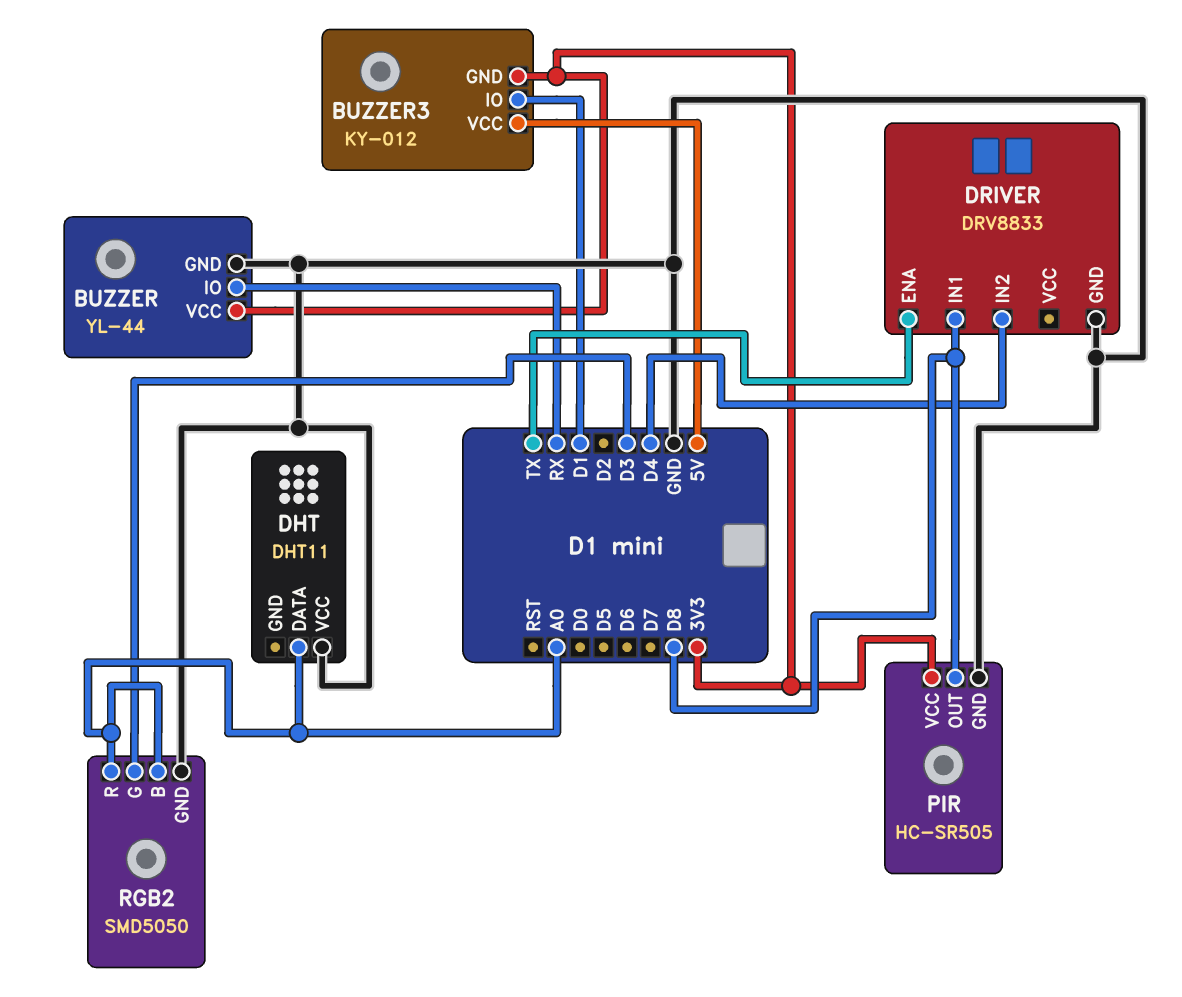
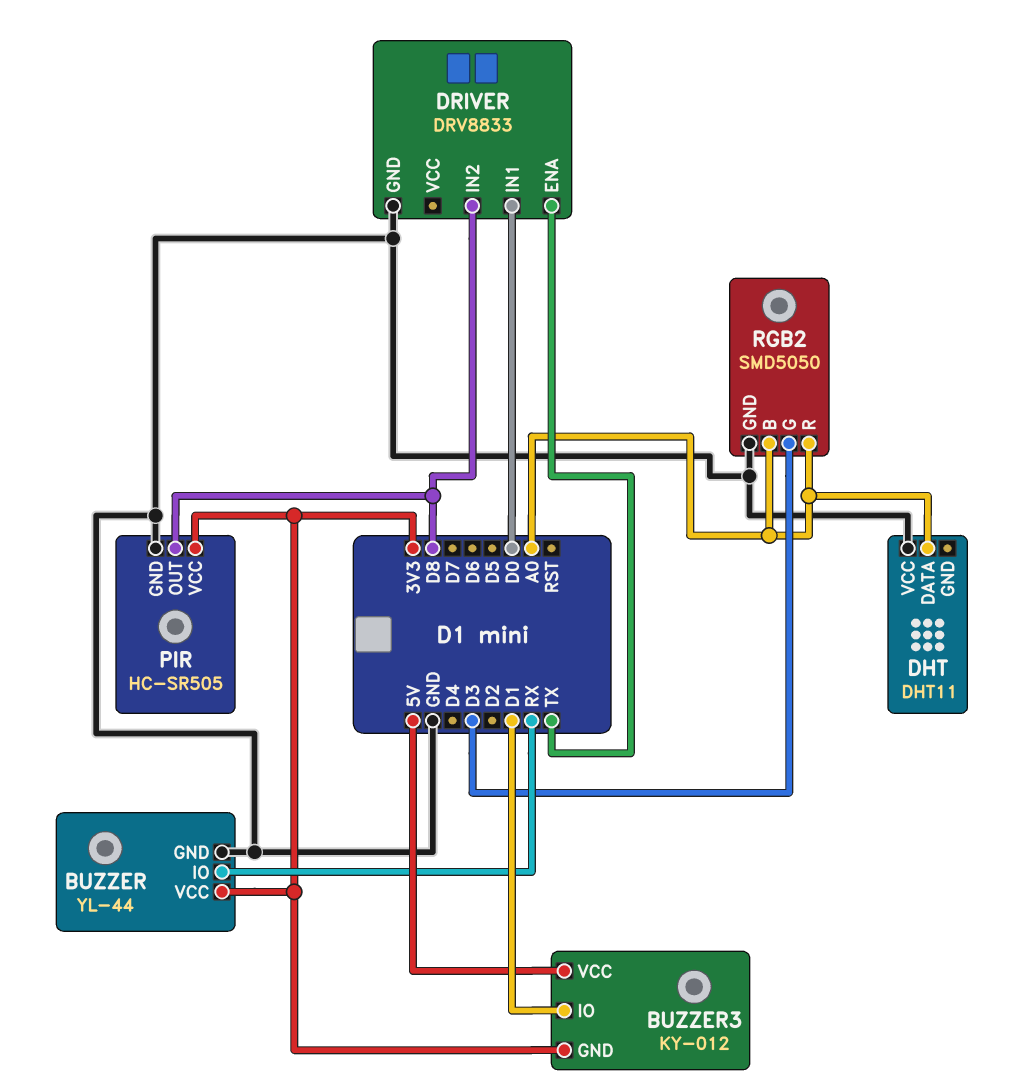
DRIVER pin IN1: D8 -> D0
DRIVER pin IN2: D4 -> D8

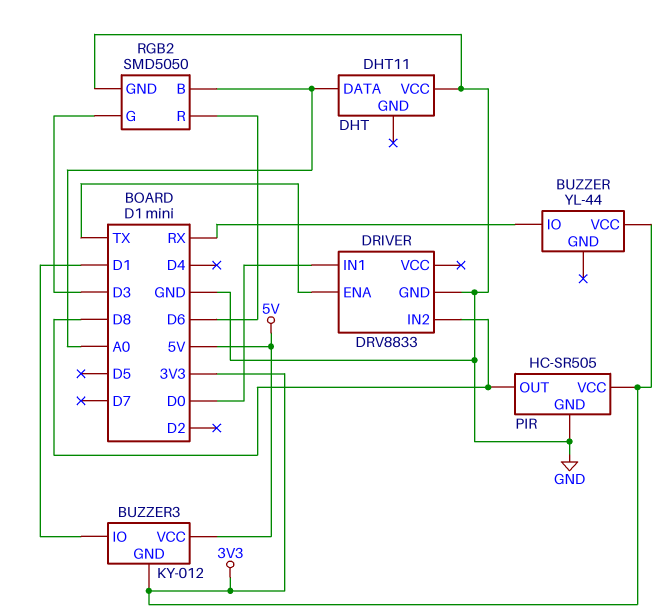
BUZZER pin GND: GND -> none
RGB2 pin R: A0 -> D6

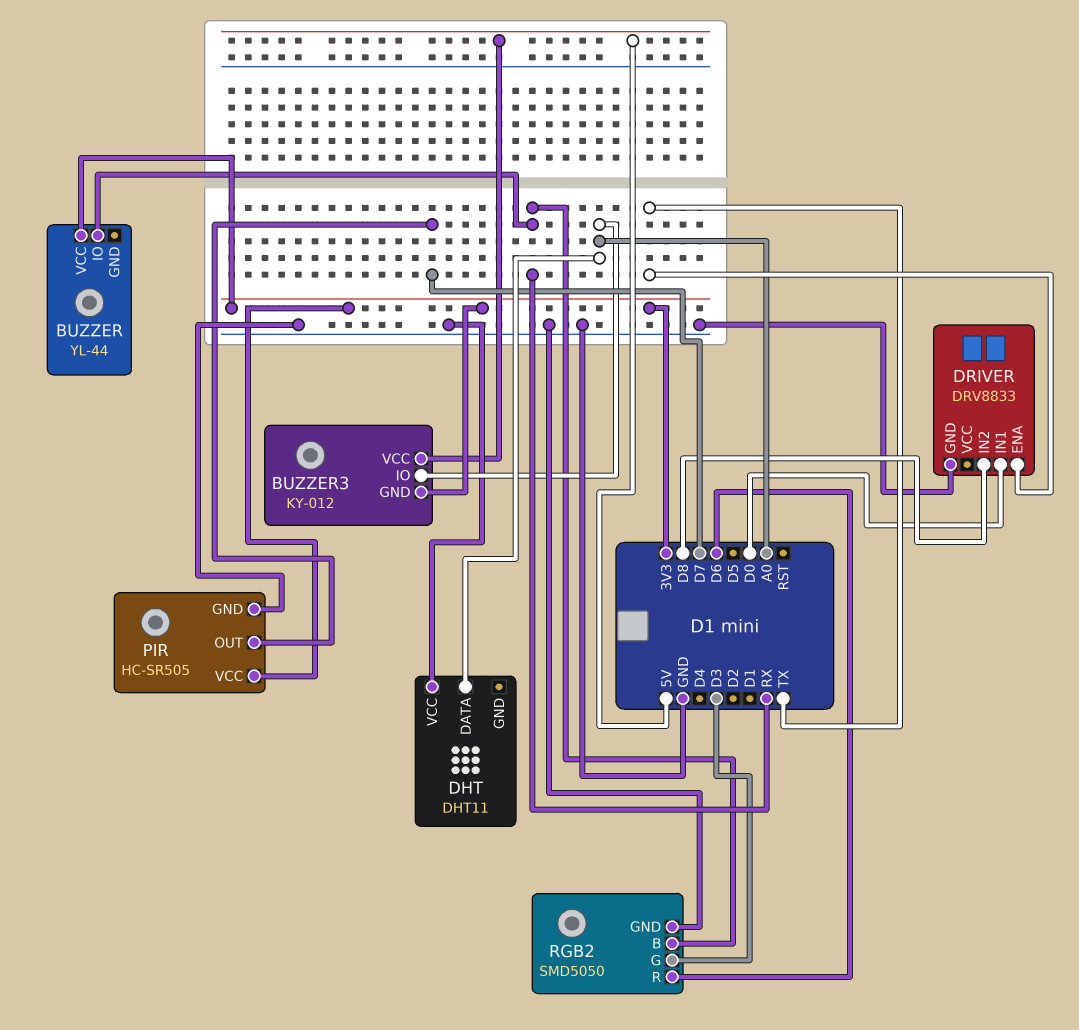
BUZZER3 pin IO: D1 -> A0
PIR pin OUT: D8 -> D7
RGB2 pin B: A0 -> RX

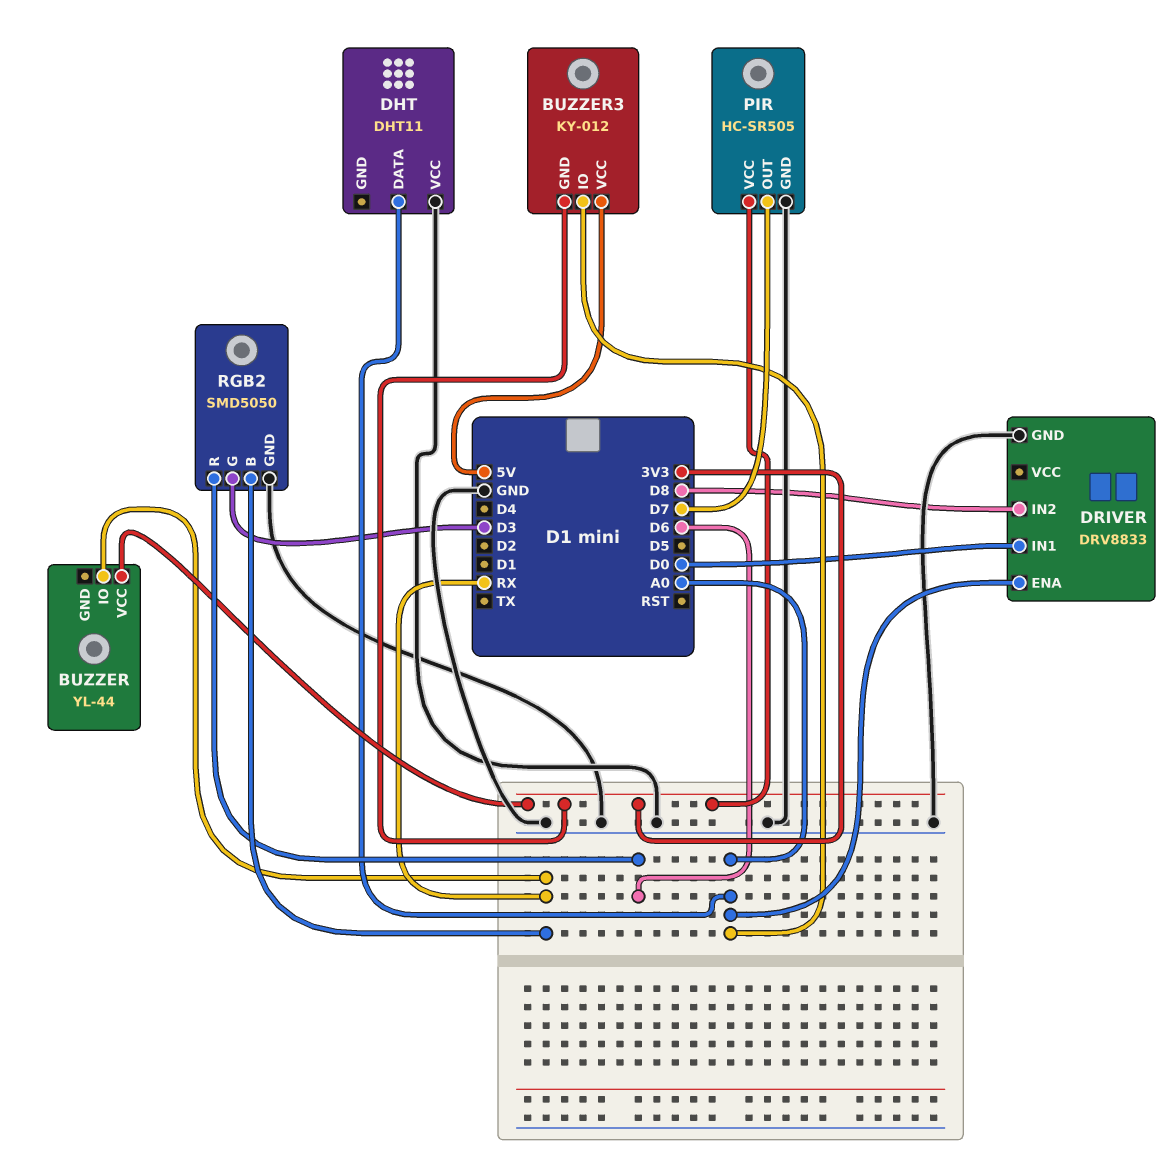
DRIVER pin ENA: TX -> A0

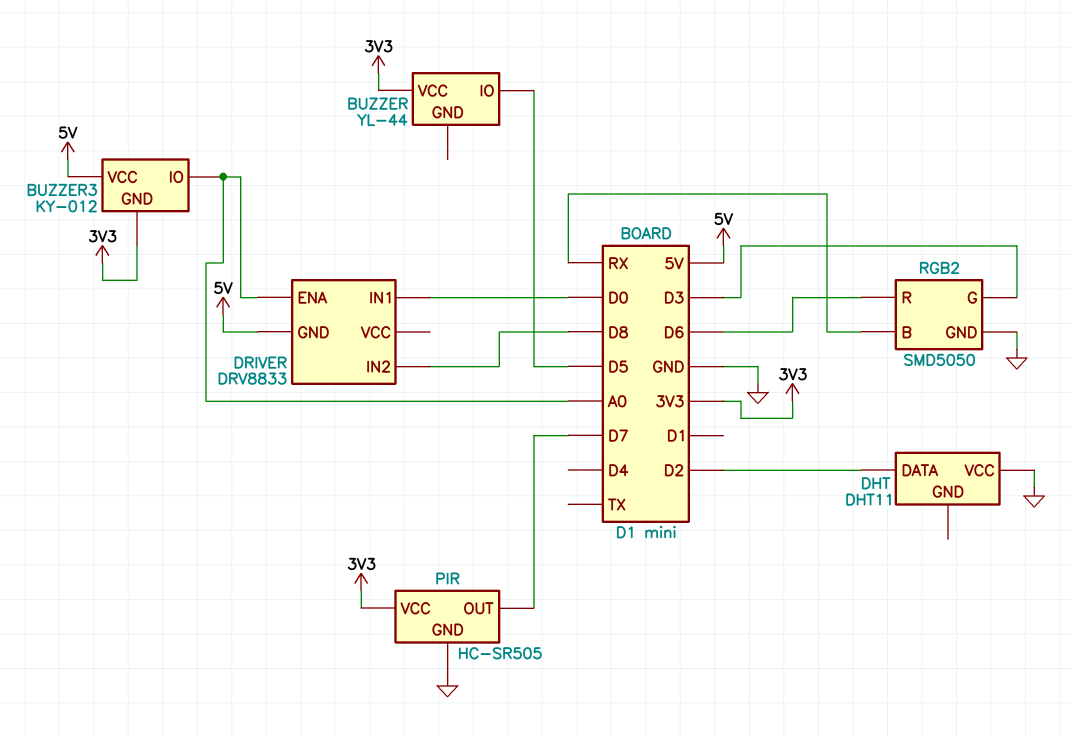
BUZZER pin IO: RX -> D5
DHT pin DATA: A0 -> D2
DRIVER pin GND: GND -> 5V

